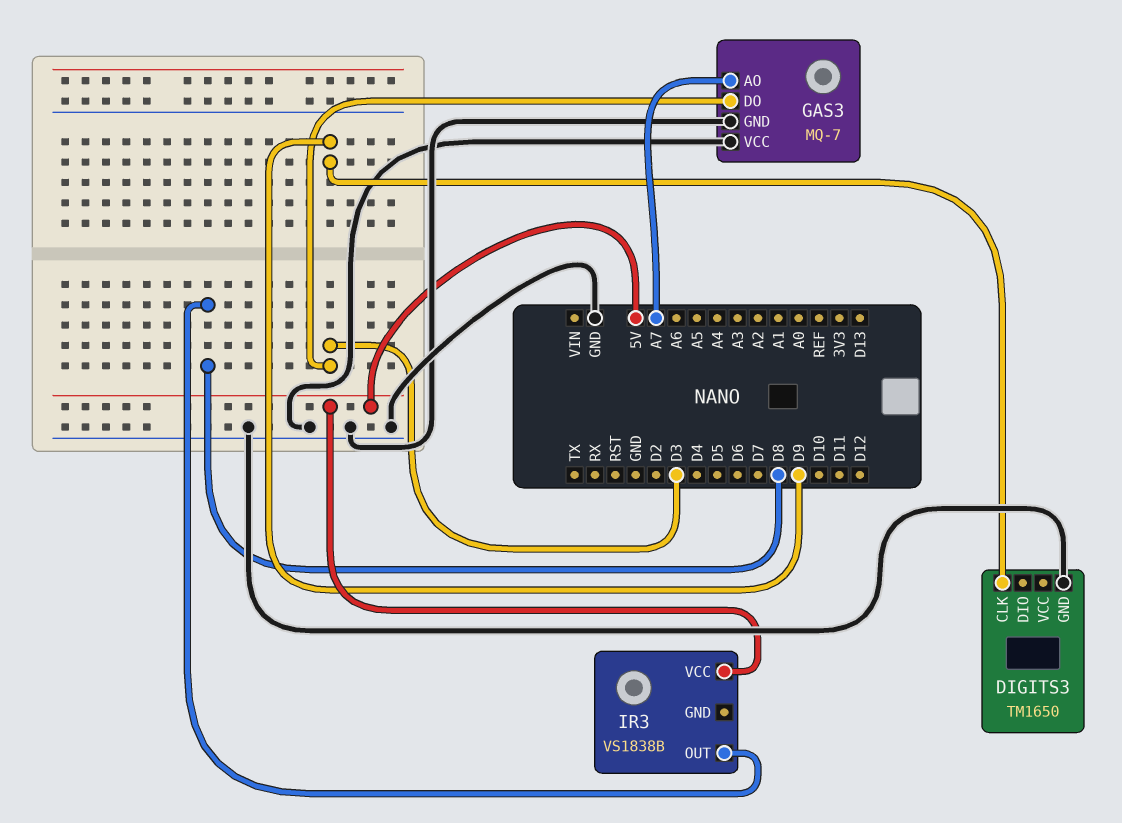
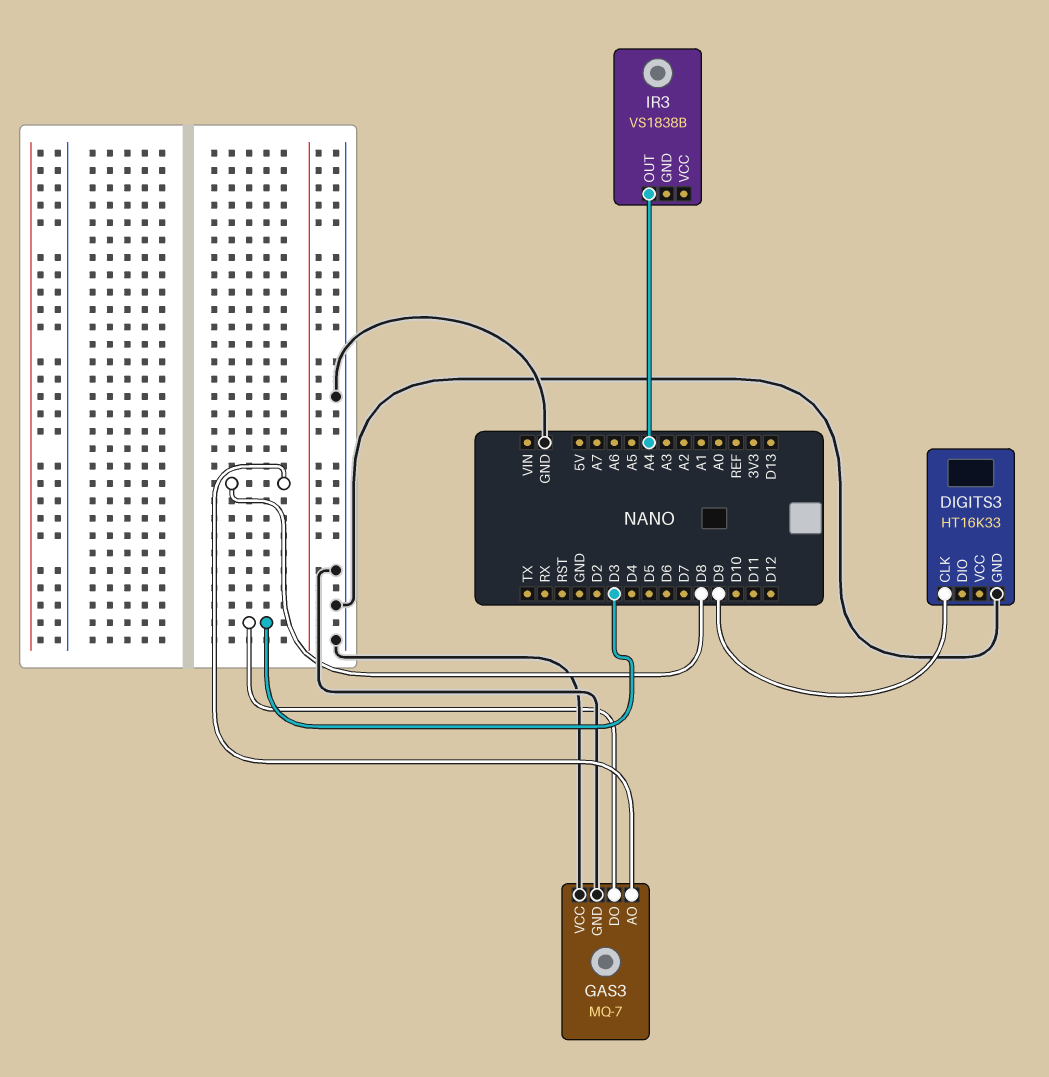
DIGITS3: TM1650 -> HT16K33
GAS3 pin AO: A7 -> D8
IR3 pin OUT: D8 -> A4
IR3 pin VCC: 5V -> none

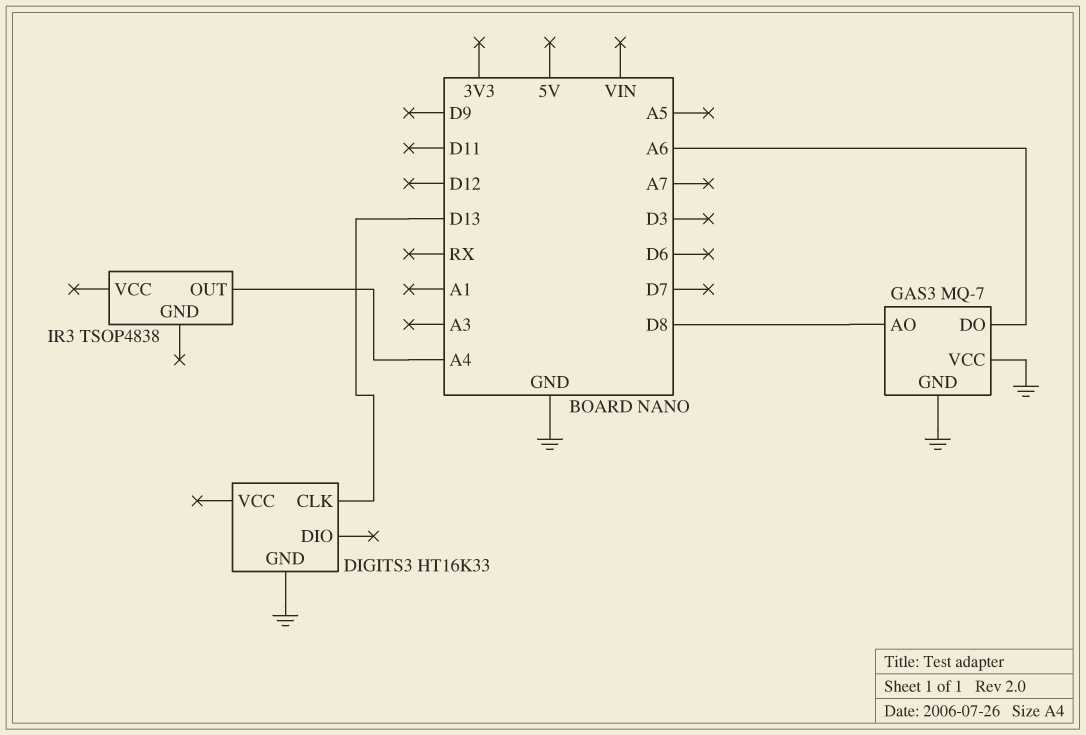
DIGITS3 pin CLK: D9 -> D13
GAS3 pin DO: D3 -> A6
IR3: VS1838B -> TSOP4838

